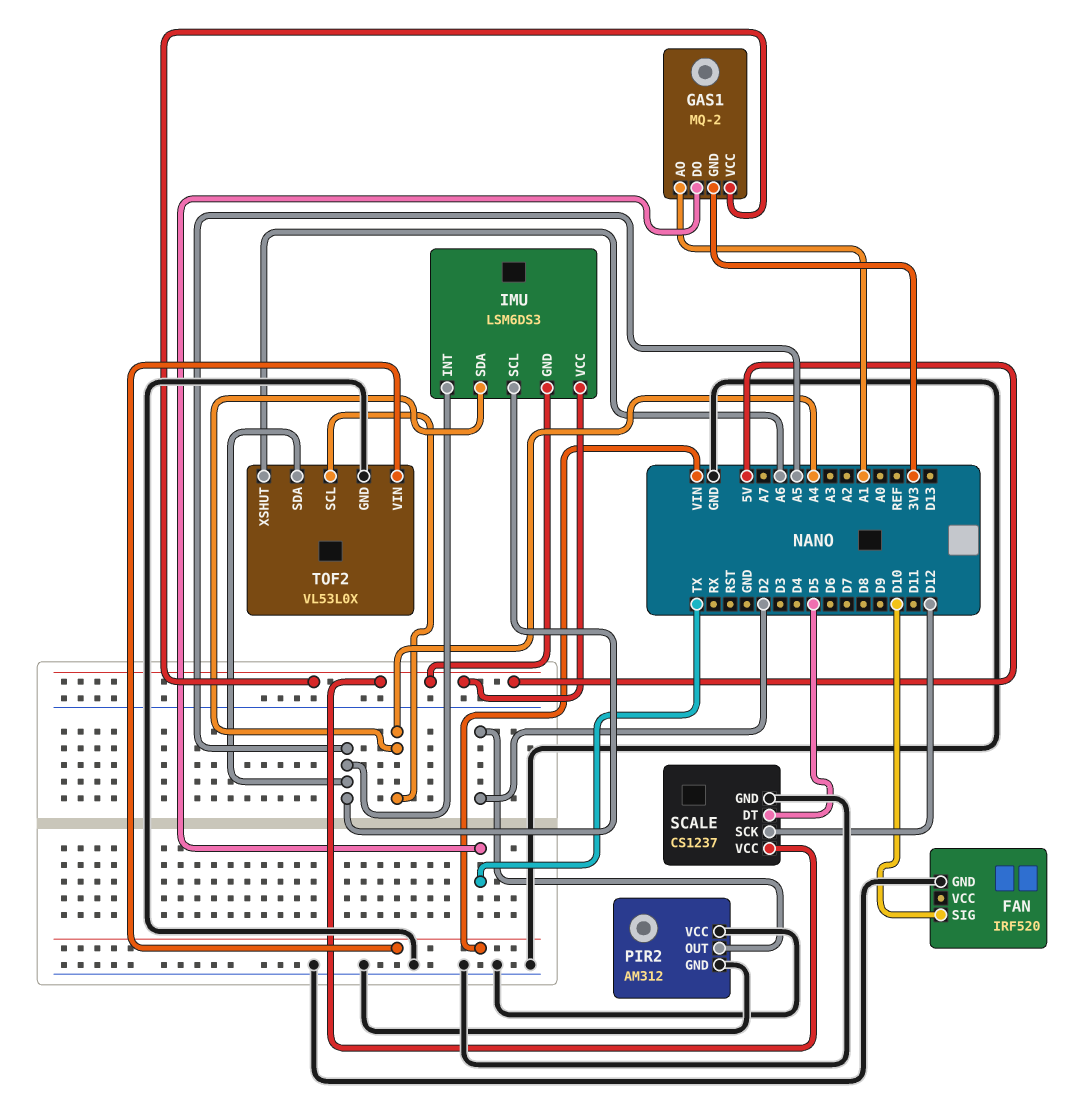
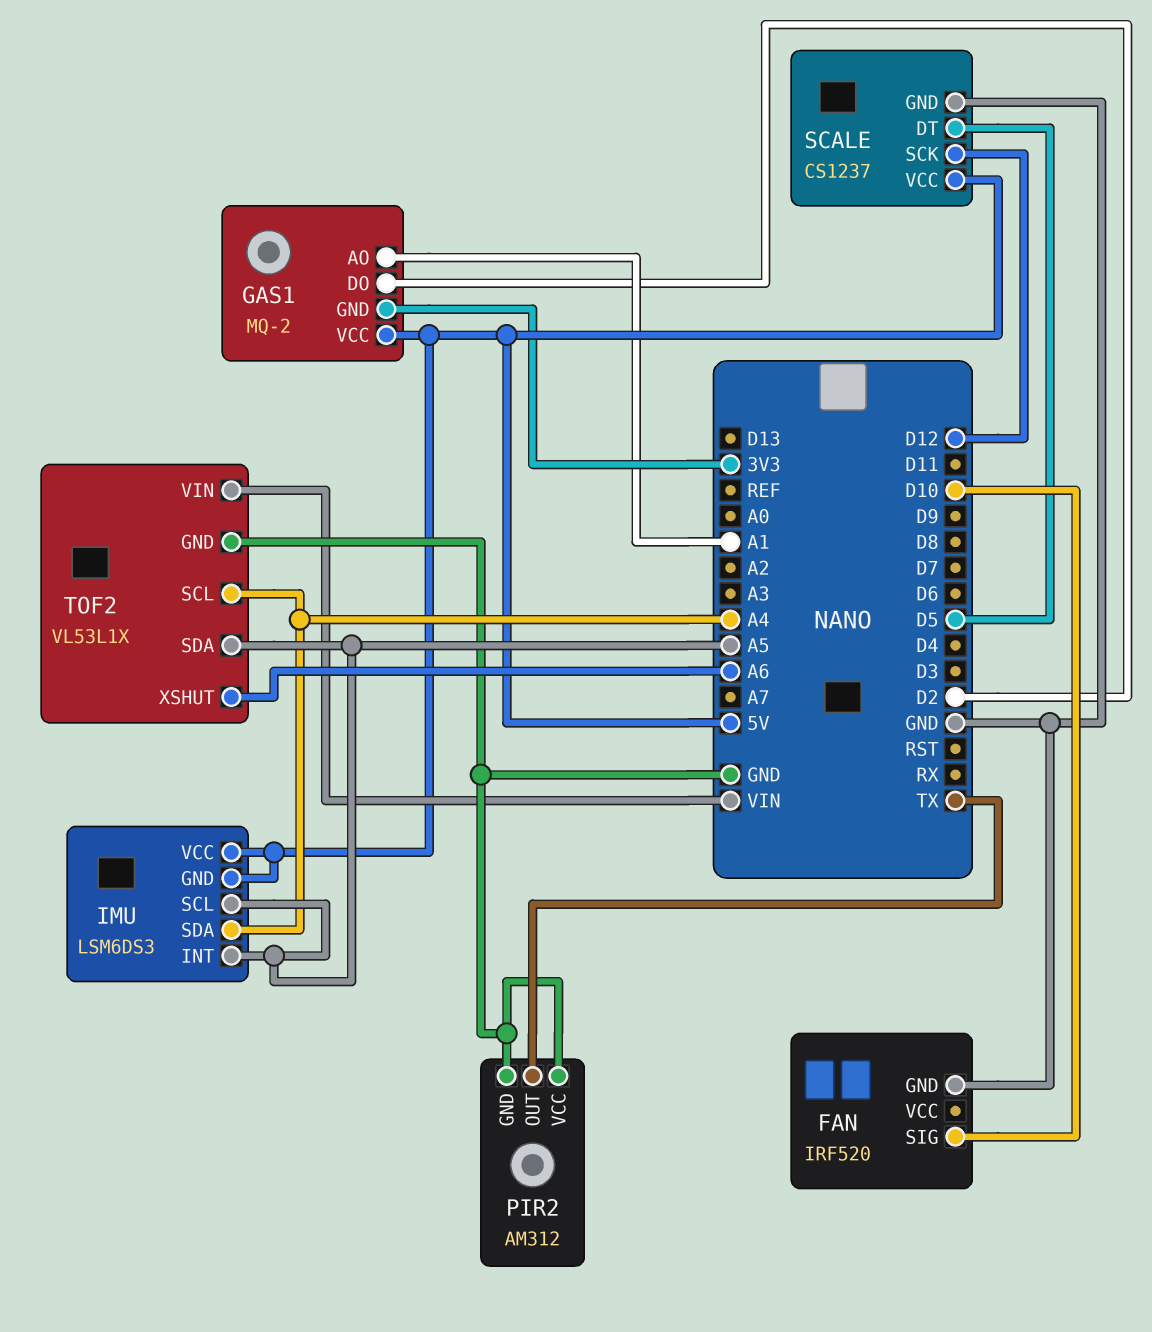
GAS1 pin DO: TX -> D2
PIR2 pin OUT: D2 -> TX
TOF2: VL53L0X -> VL53L1X

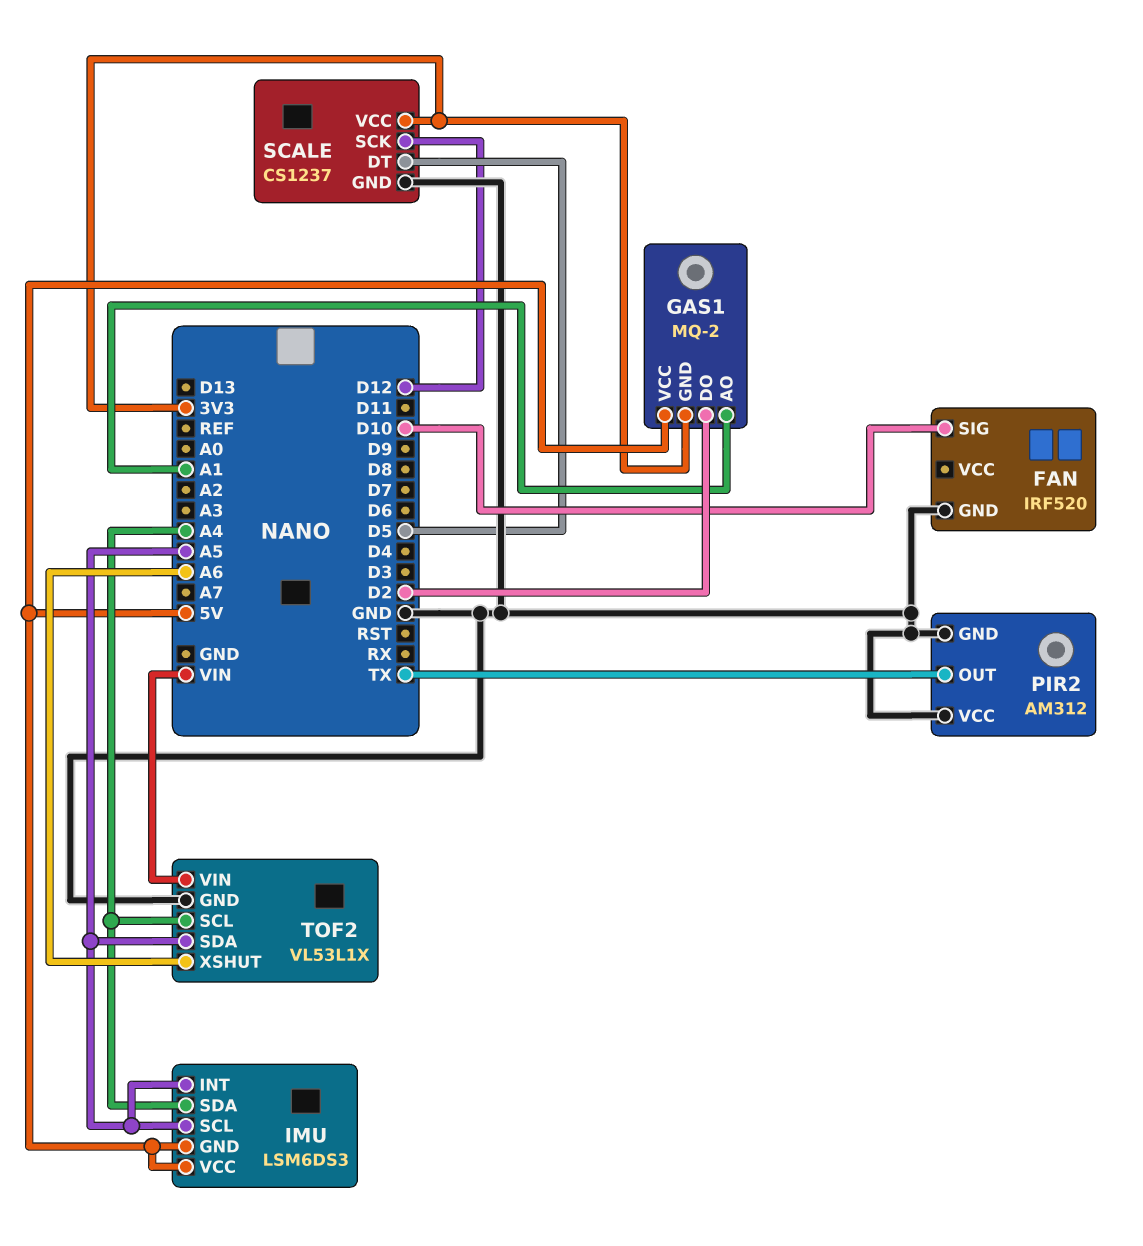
SCALE pin VCC: 5V -> 3V3

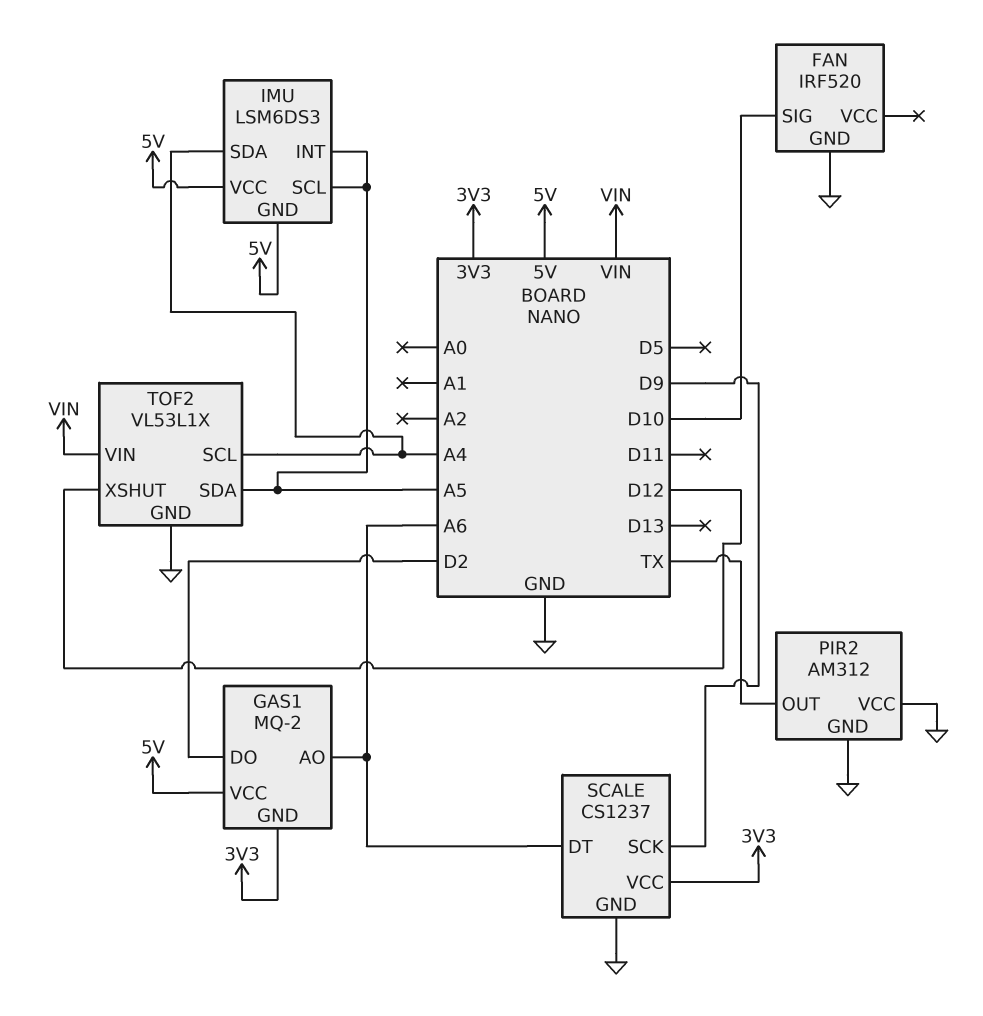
GAS1 pin AO: A1 -> A6
SCALE pin DT: D5 -> A6
SCALE pin SCK: D12 -> D9
TOF2 pin XSHUT: A6 -> D12

